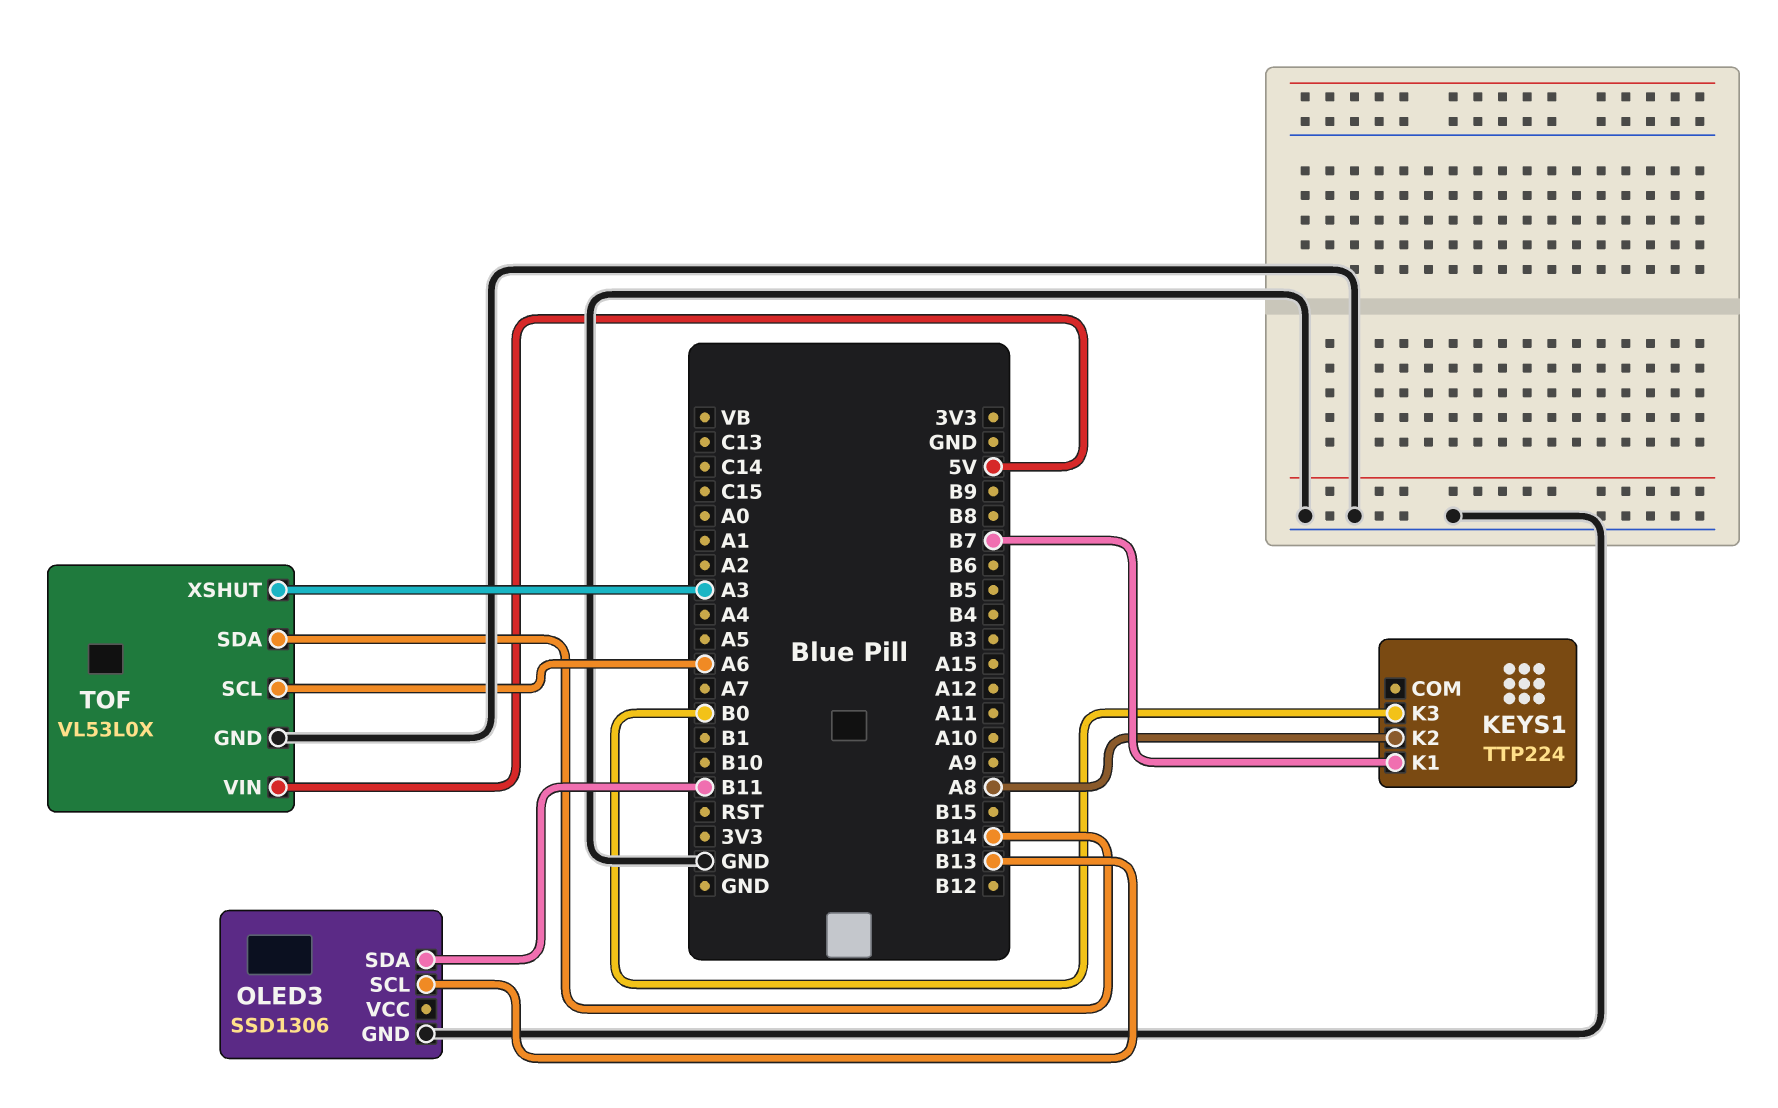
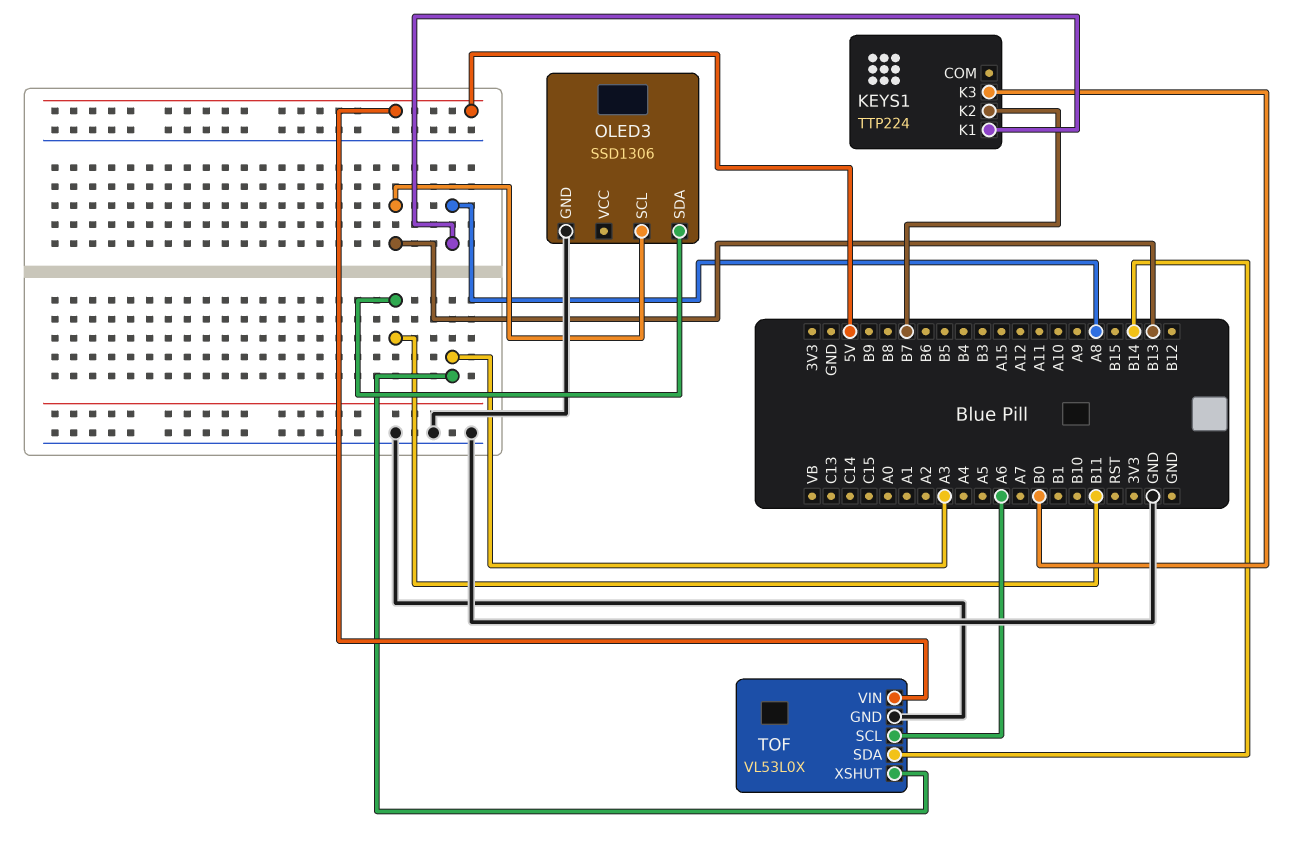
KEYS1 pin K1: B7 -> A8
KEYS1 pin K2: A8 -> B7

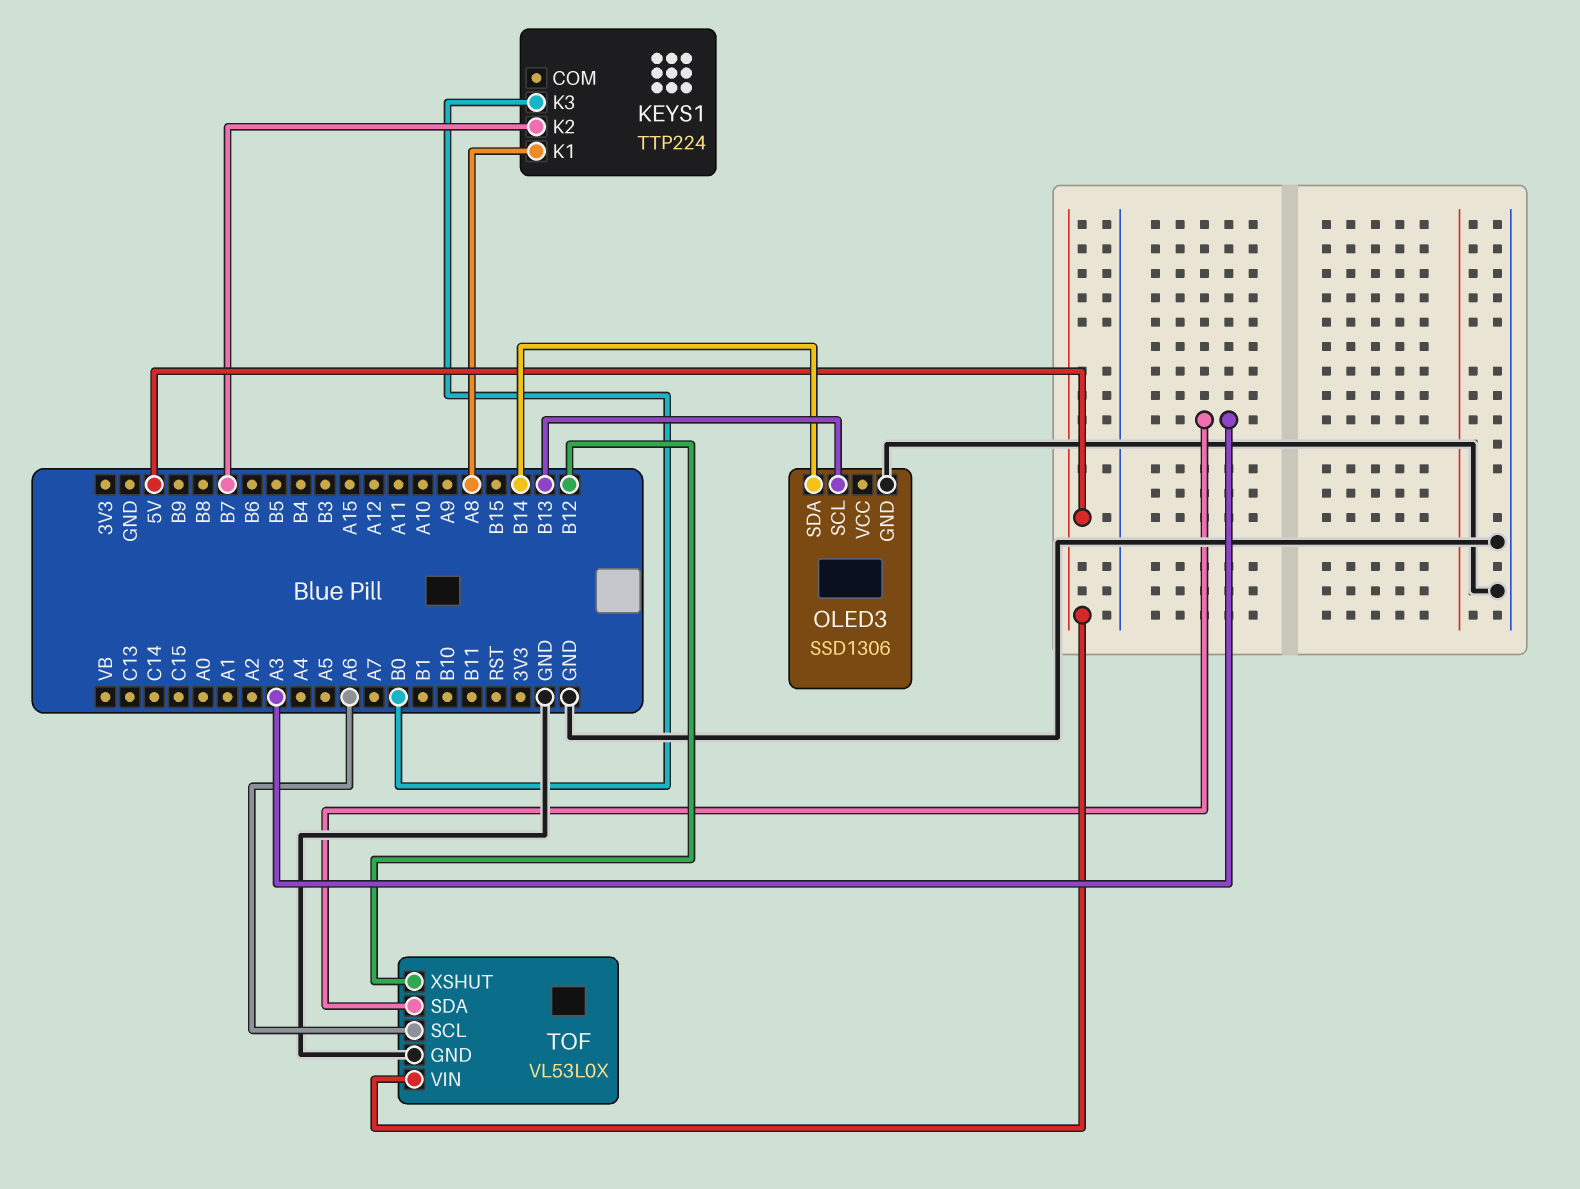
OLED3 pin SDA: B11 -> B14
TOF pin SDA: B14 -> A3
TOF pin XSHUT: A3 -> B12

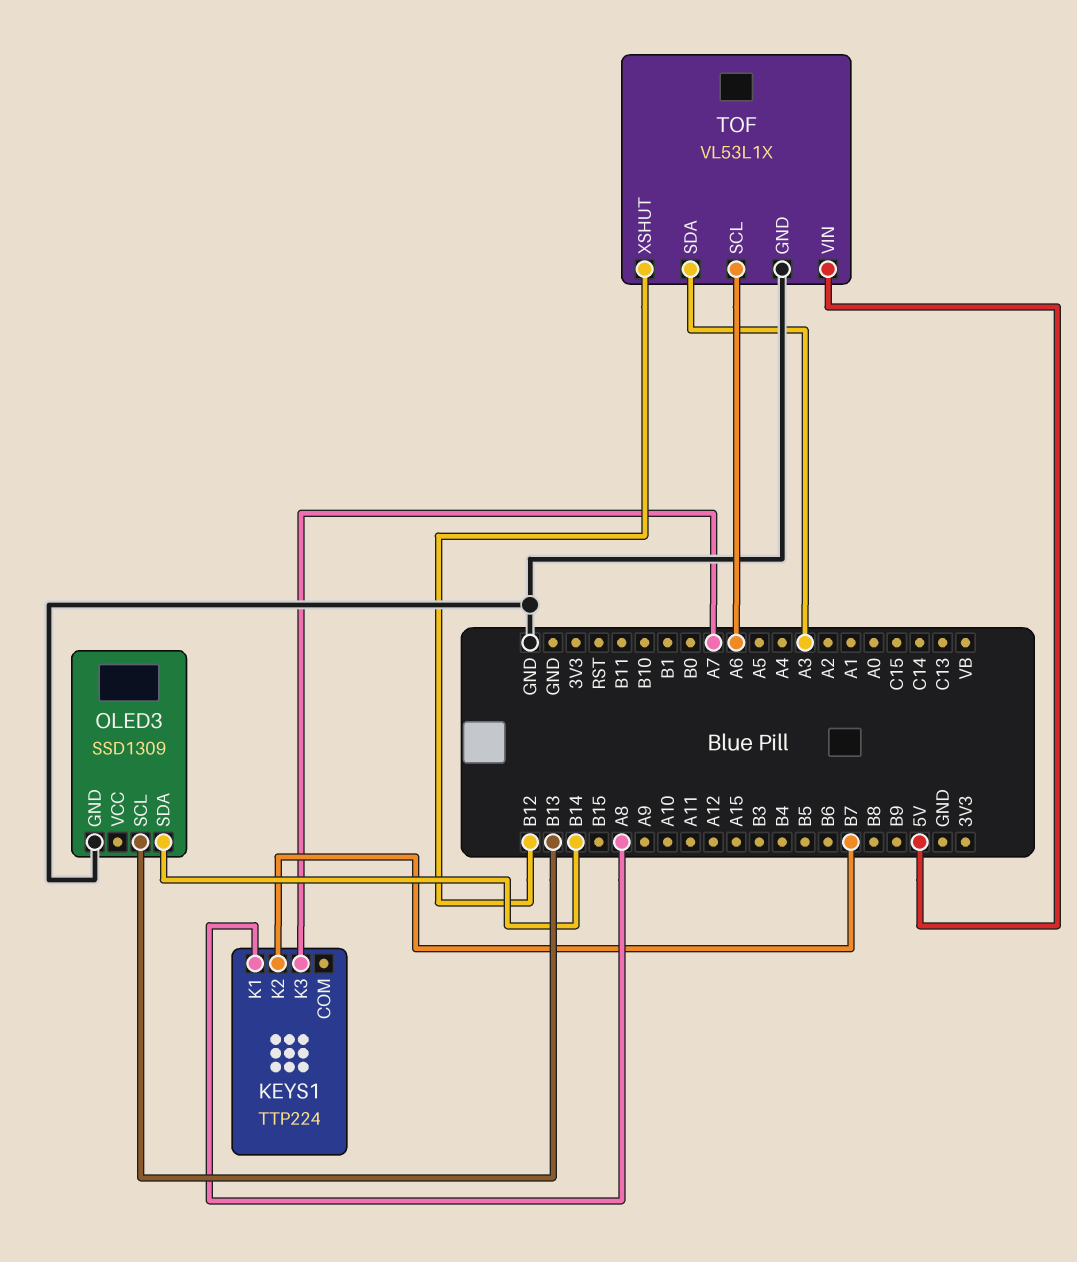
KEYS1 pin K3: B0 -> A7
OLED3: SSD1306 -> SSD1309
TOF: VL53L0X -> VL53L1X

